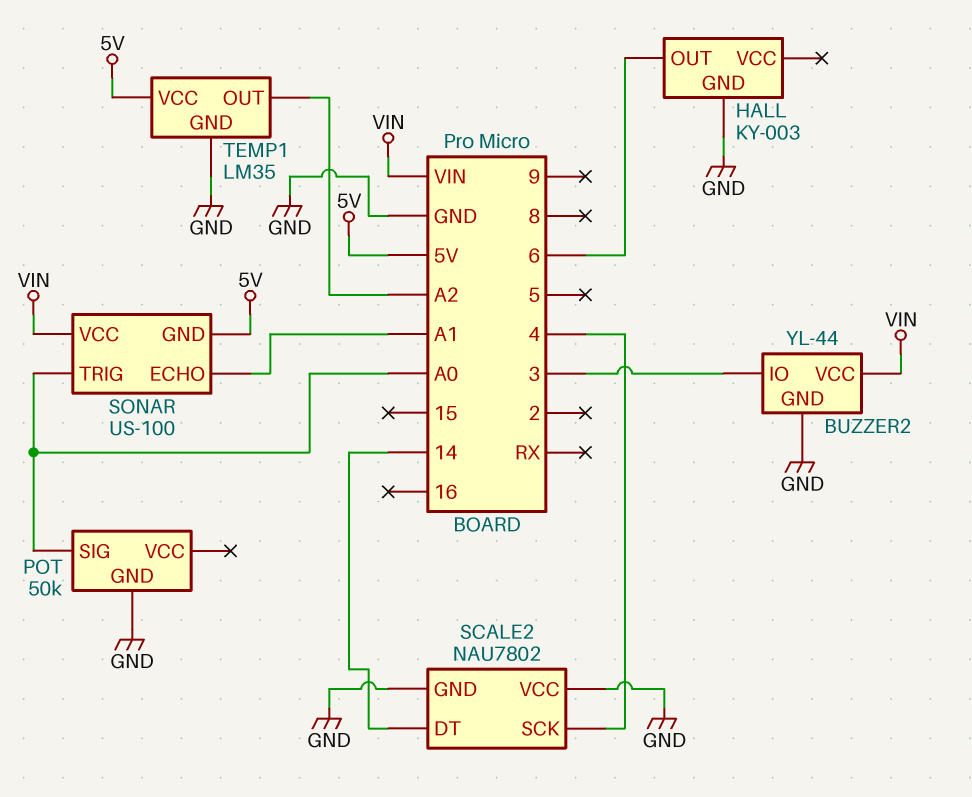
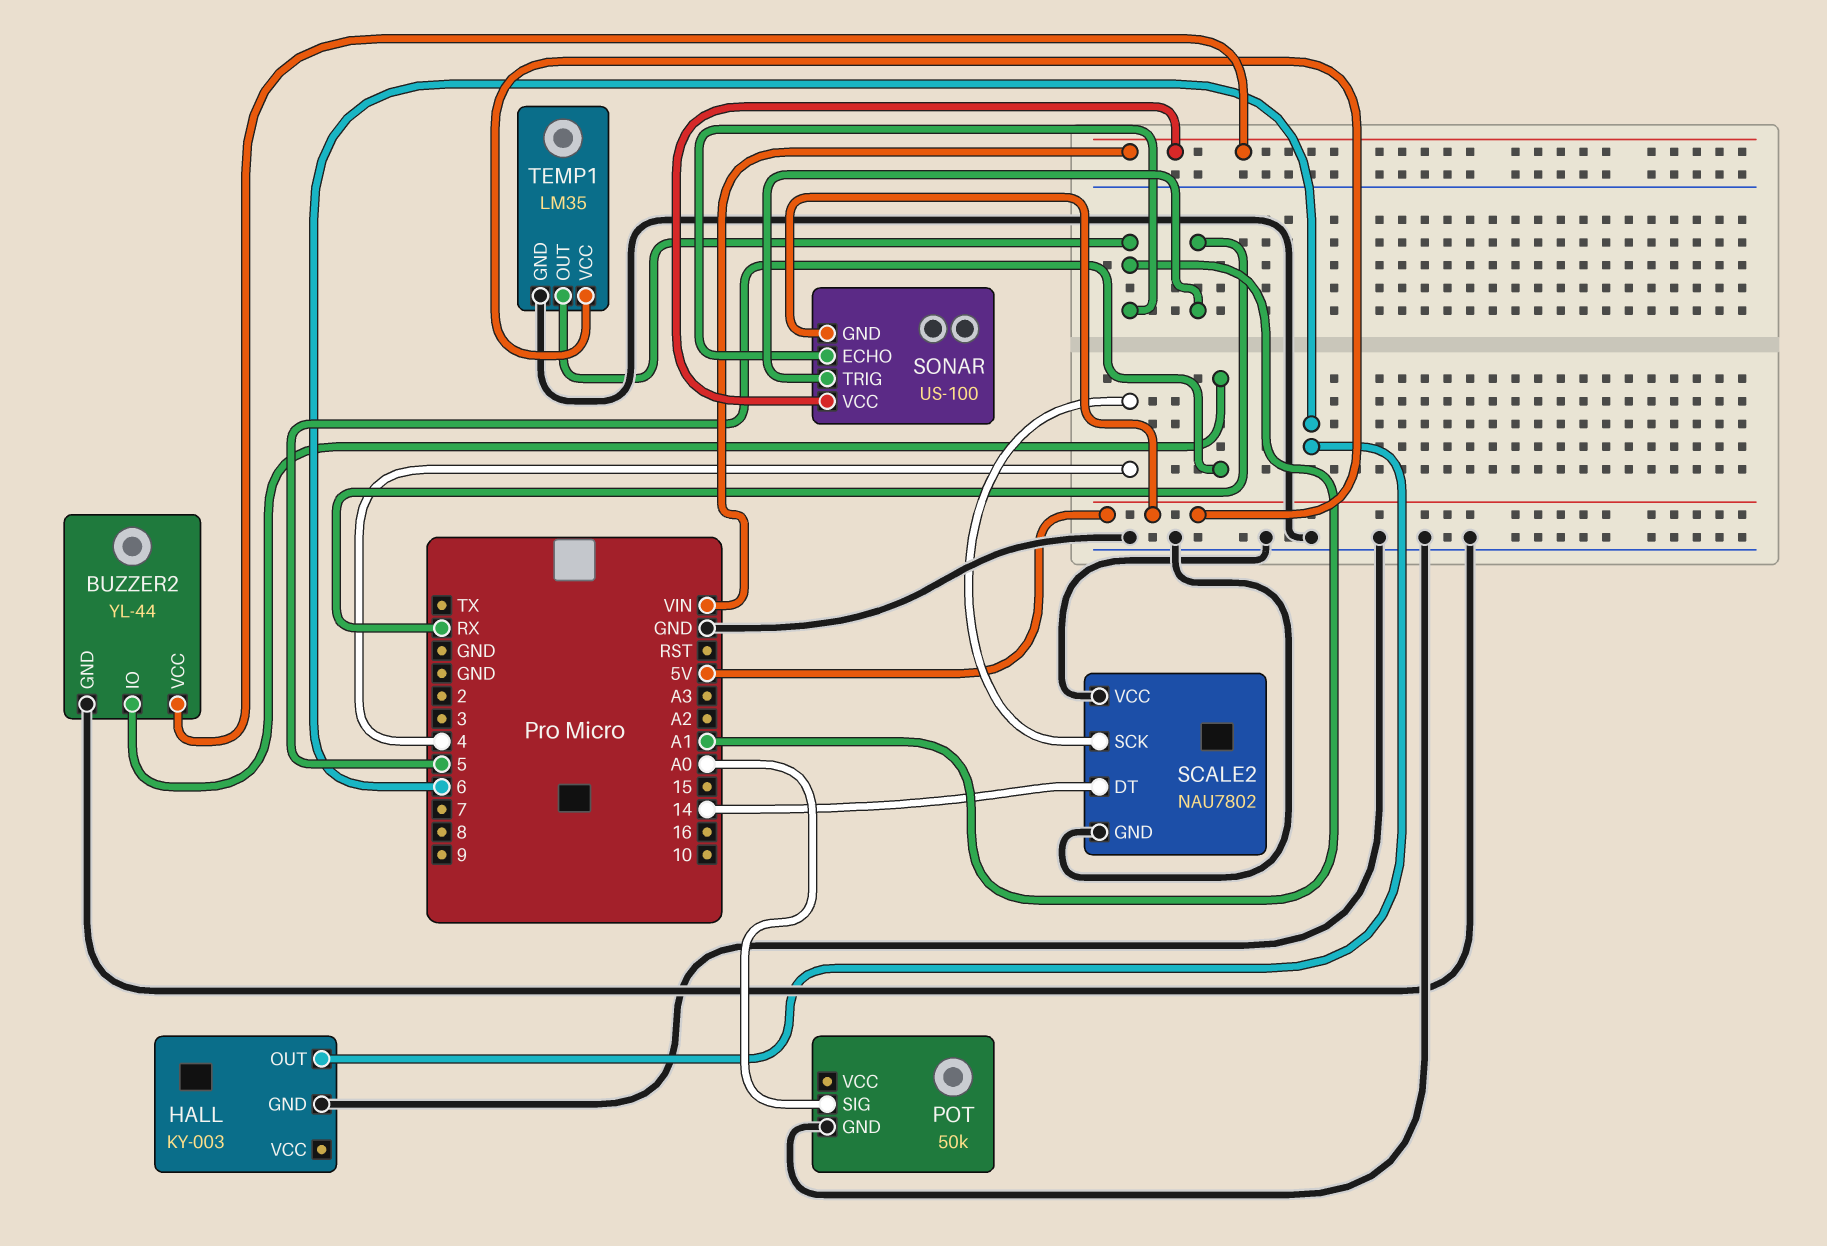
BUZZER2 pin IO: 3 -> 5
SONAR pin TRIG: A0 -> RX
TEMP1 pin OUT: A2 -> A1

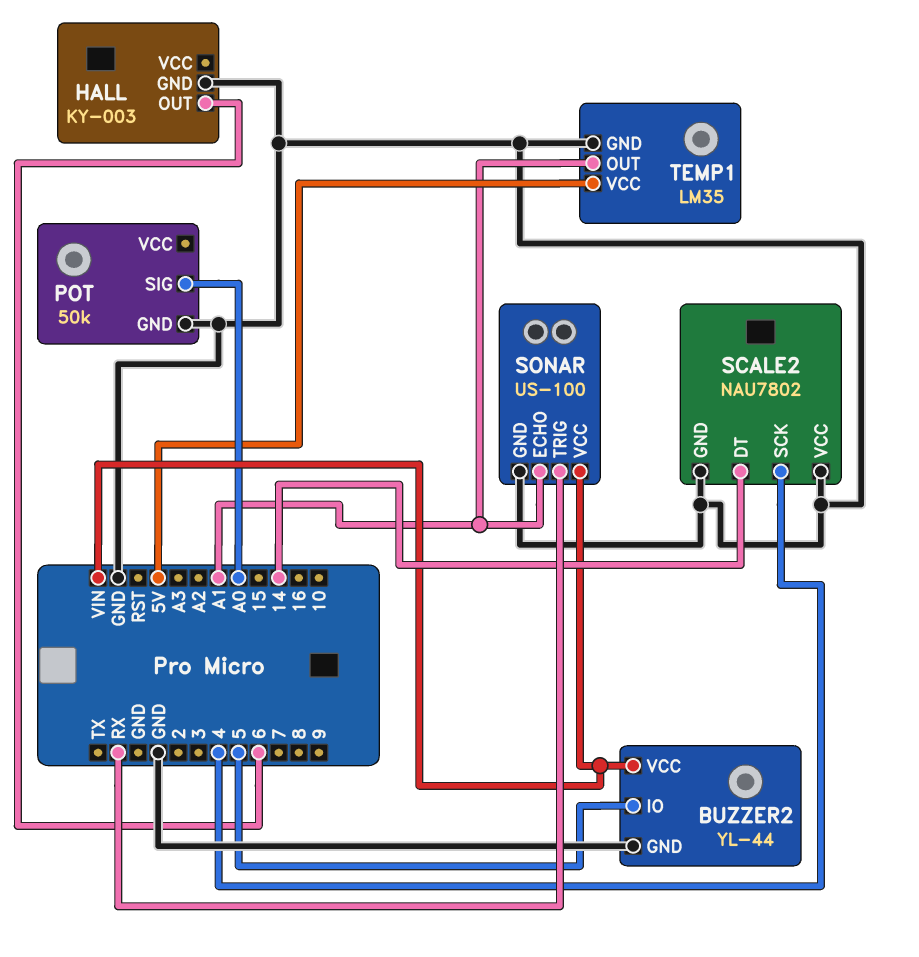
SONAR pin GND: 5V -> GND

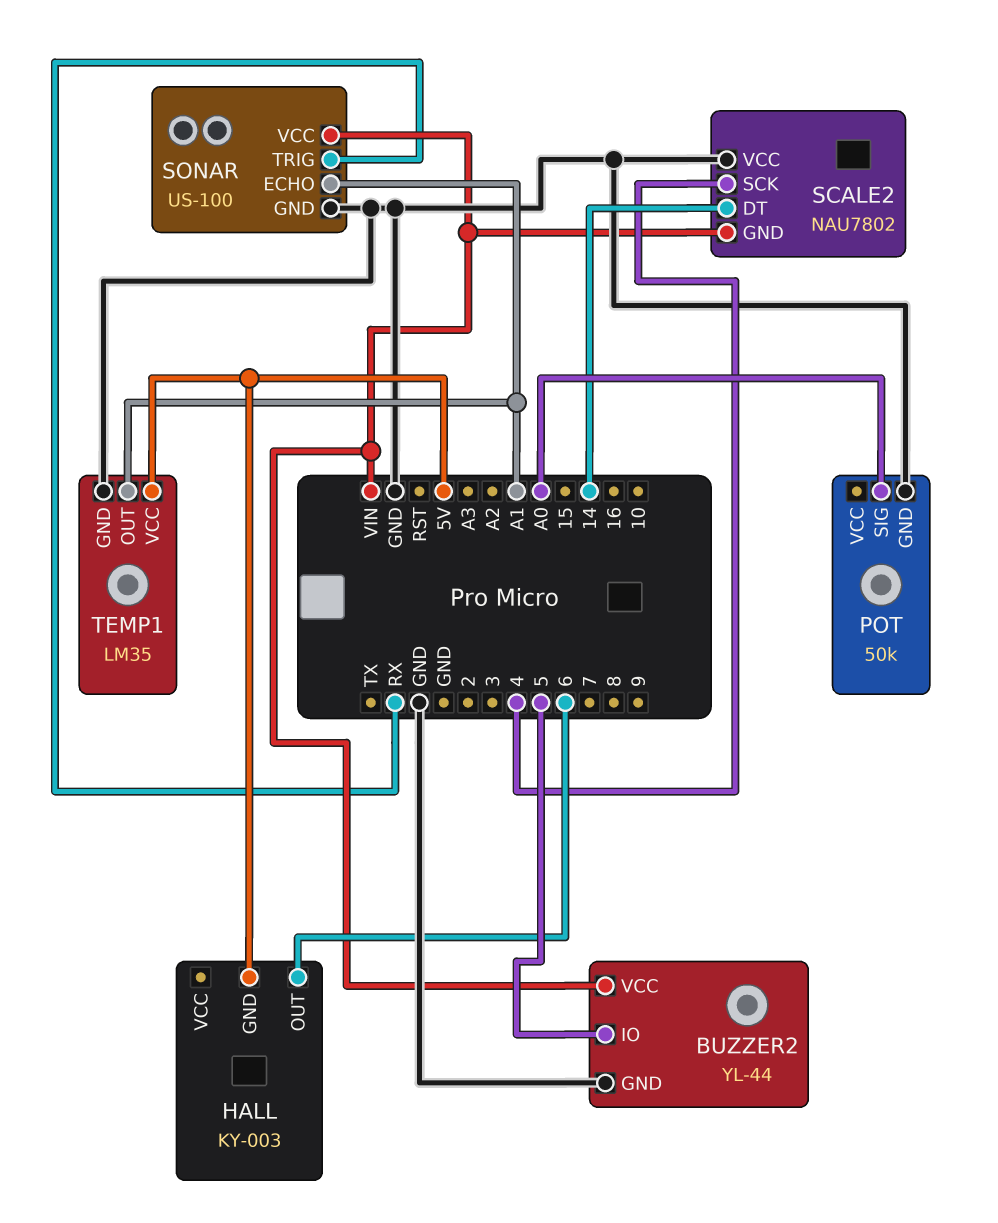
HALL pin GND: GND -> 5V
SCALE2 pin GND: GND -> VIN

